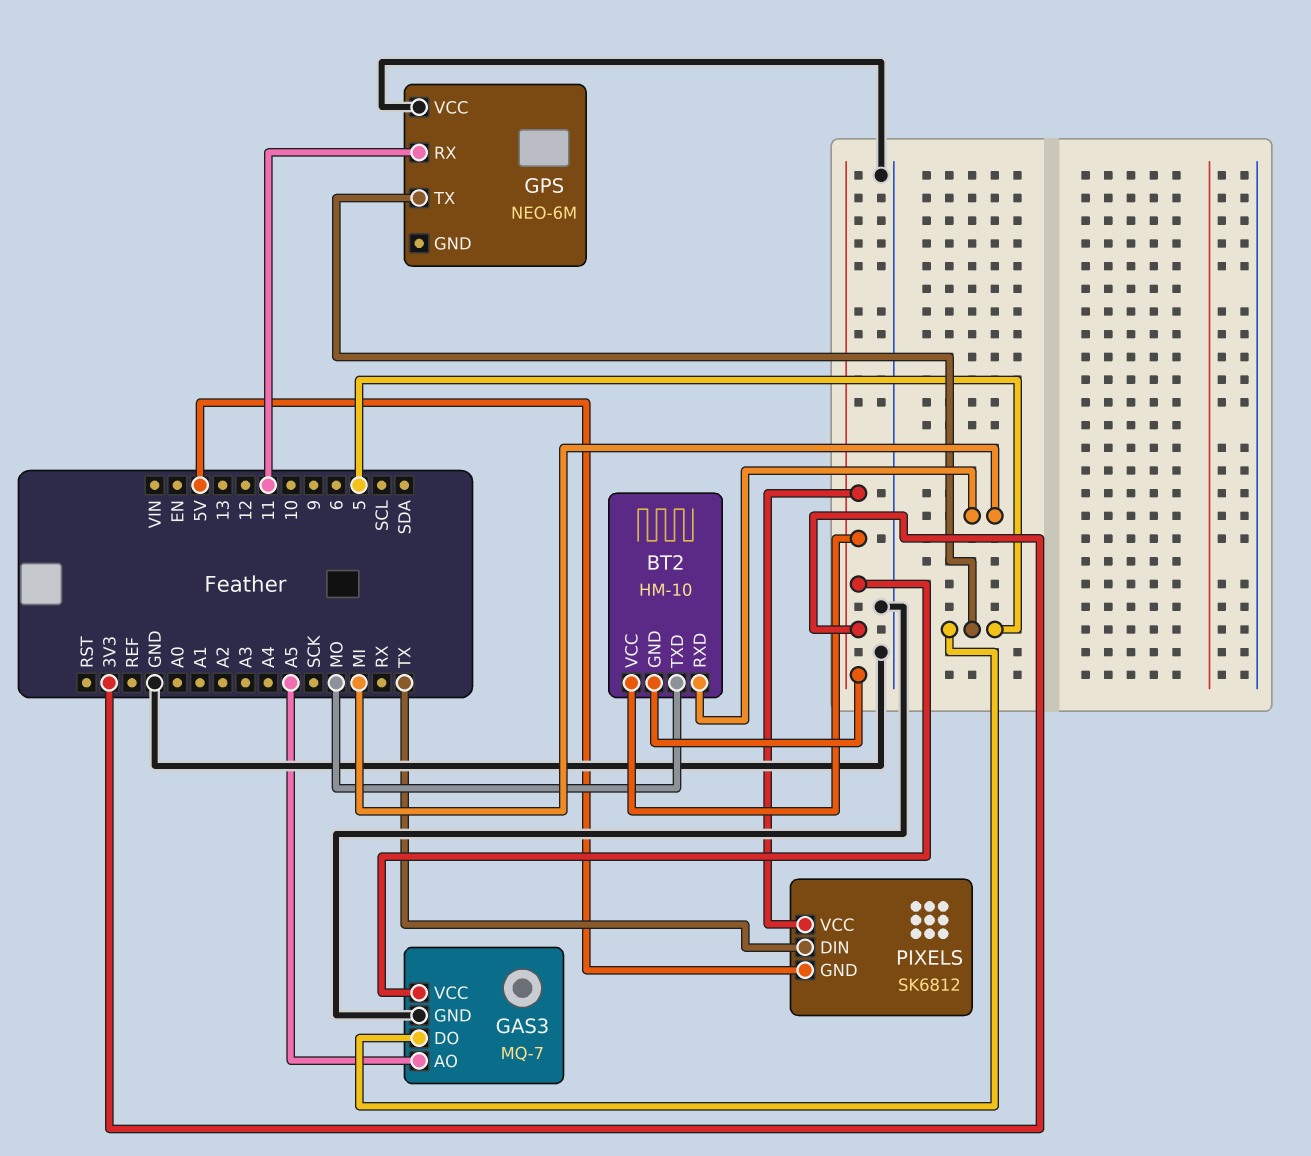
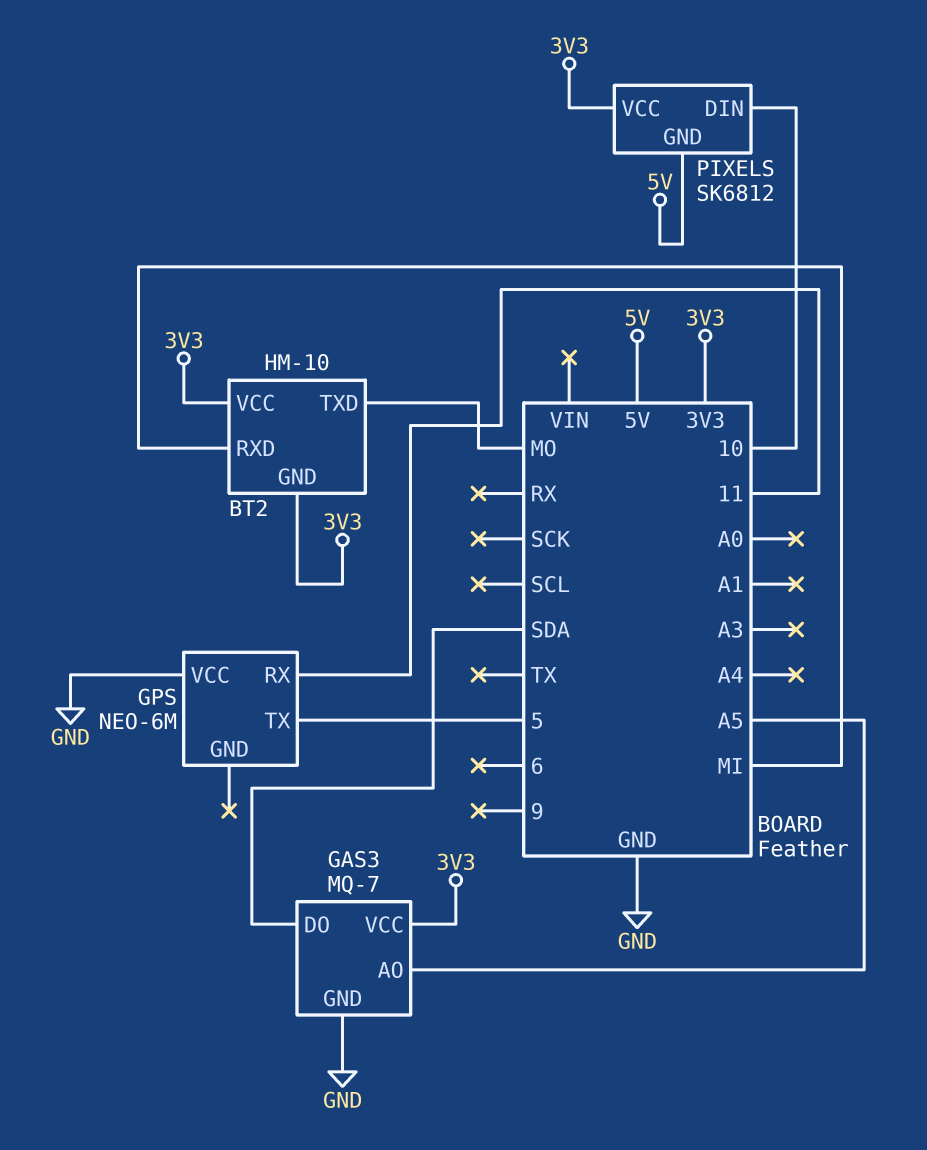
GAS3 pin DO: 5 -> SDA
PIXELS pin DIN: TX -> 10

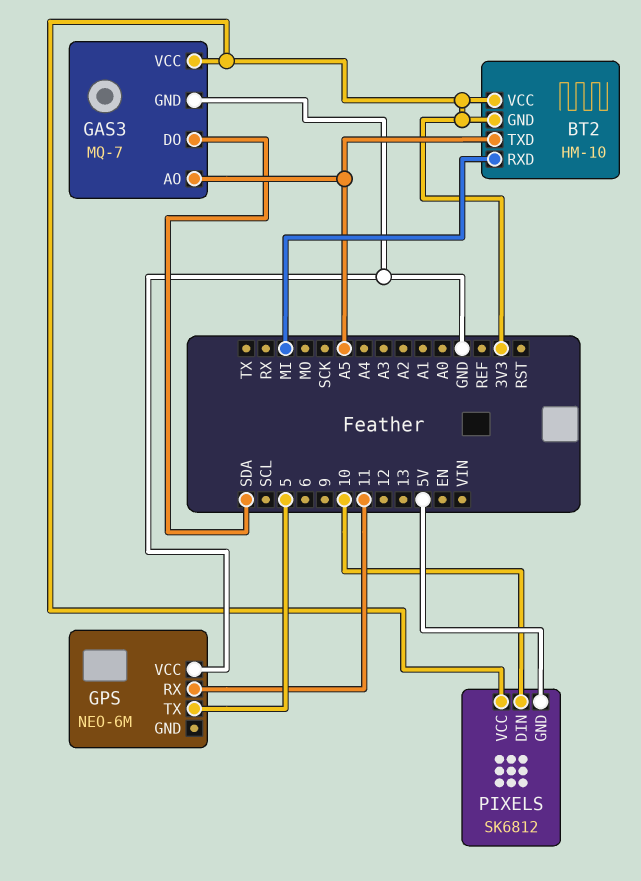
BT2 pin TXD: MO -> A5

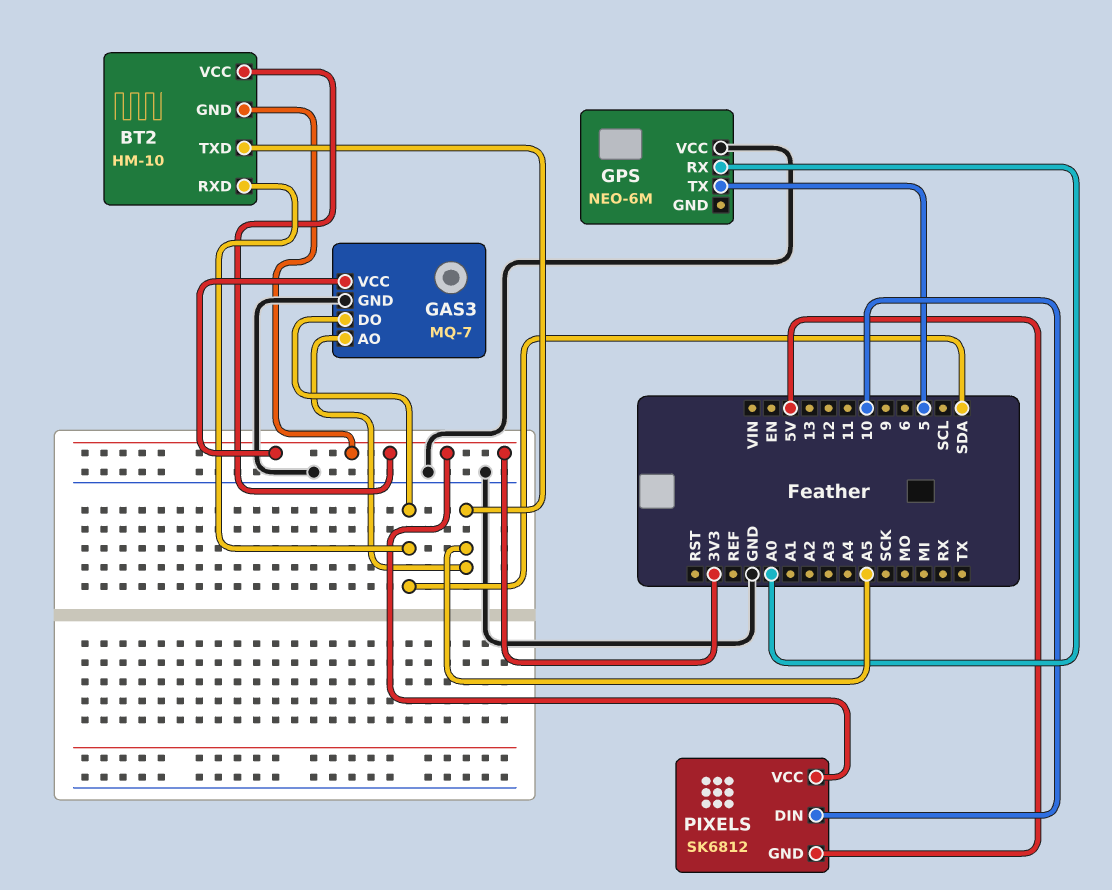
BT2 pin RXD: MI -> SDA
GPS pin RX: 11 -> A0

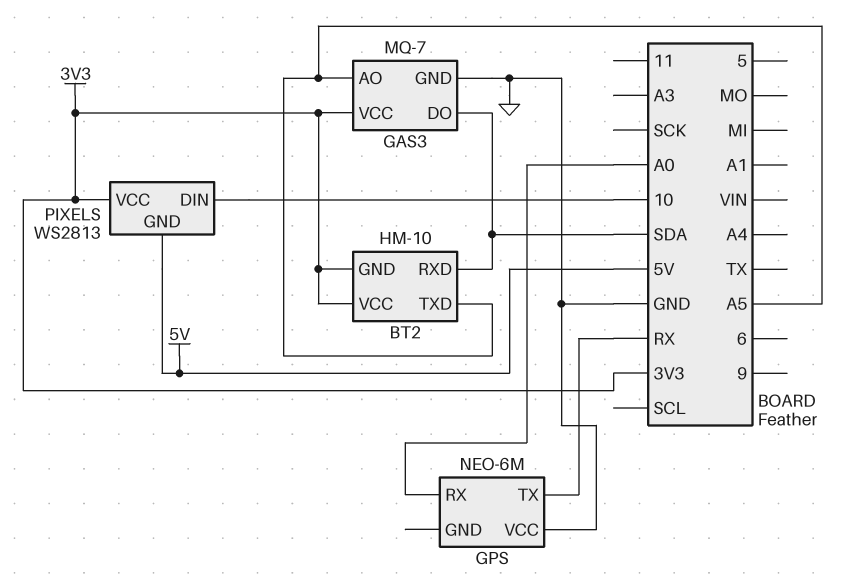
GPS pin TX: 5 -> RX
PIXELS: SK6812 -> WS2813

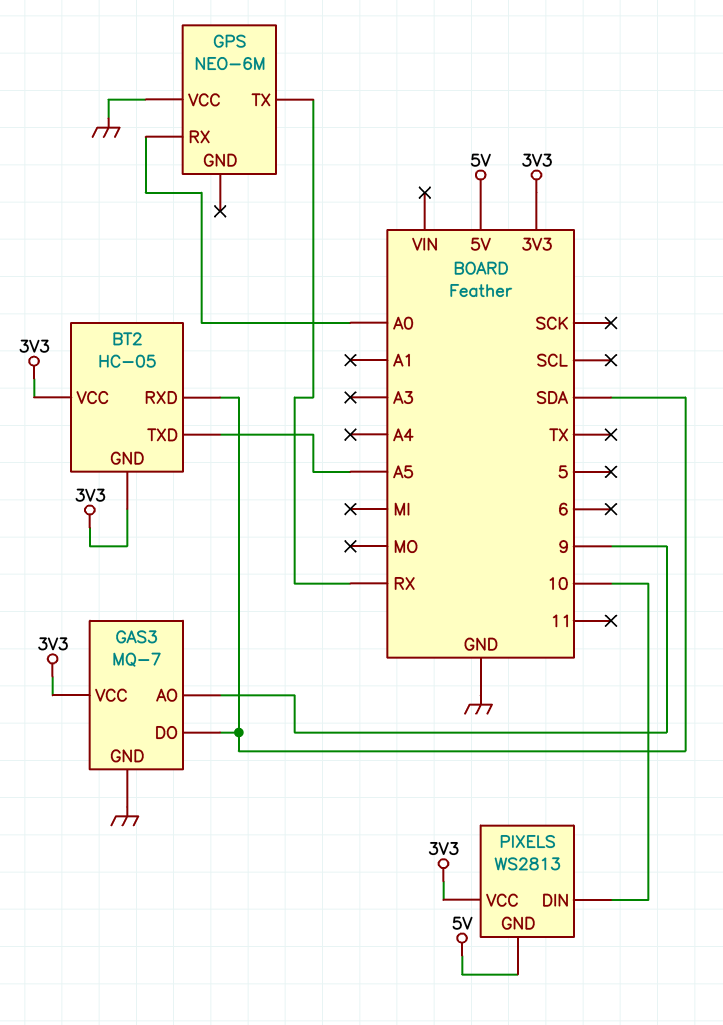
BT2: HM-10 -> HC-05
GAS3 pin AO: A5 -> 9

